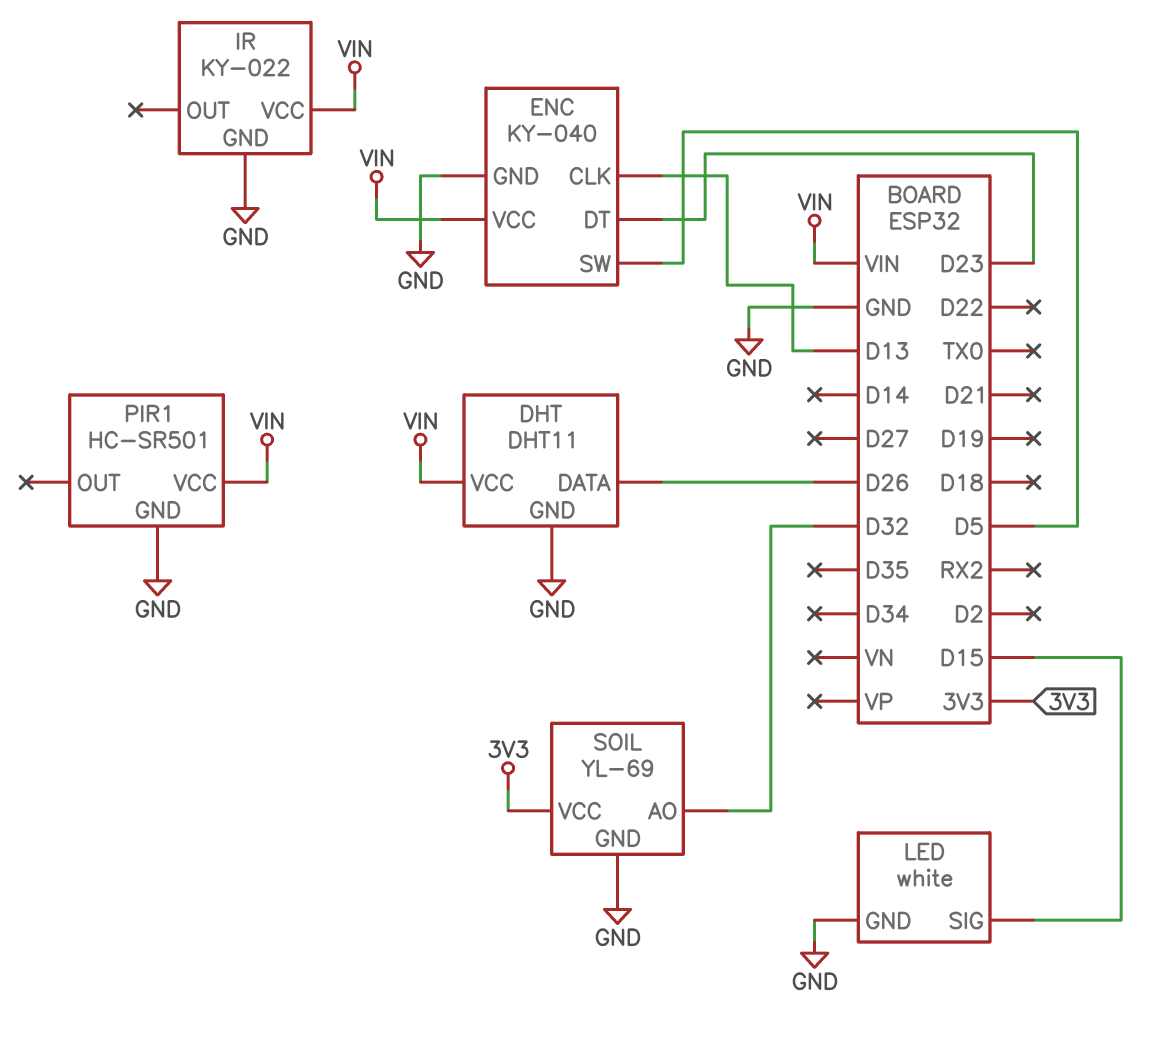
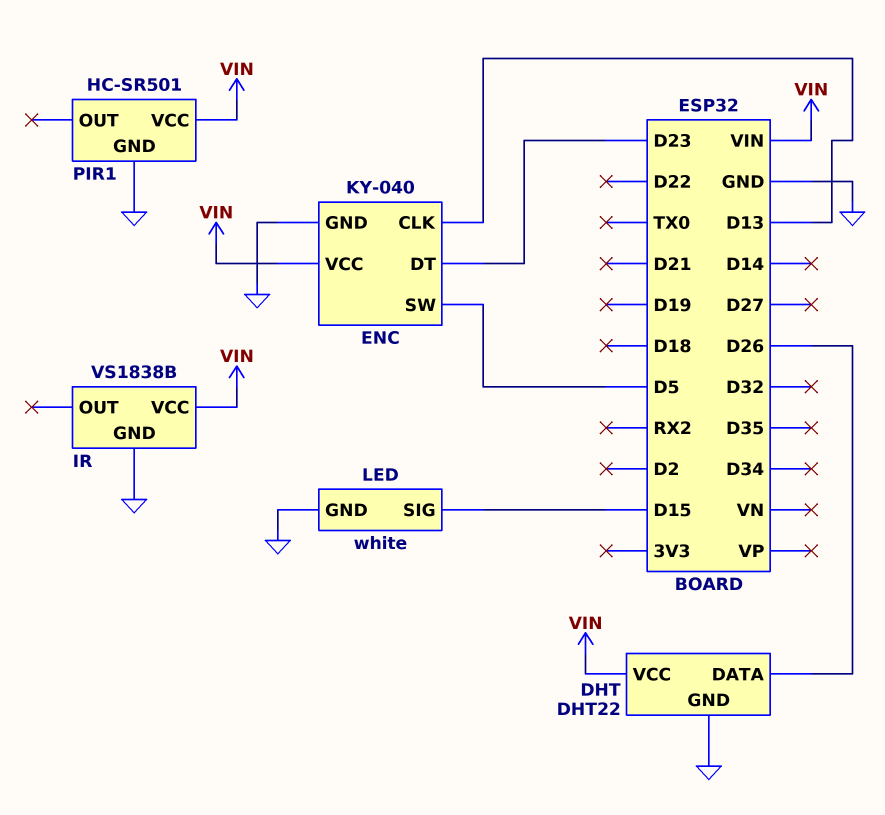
DHT: DHT11 -> DHT22
IR: KY-022 -> VS1838B
SOIL: YL-69 -> none
SOIL pin AO: D32 -> none
SOIL pin GND: GND -> none
SOIL pin VCC: 3V3 -> none

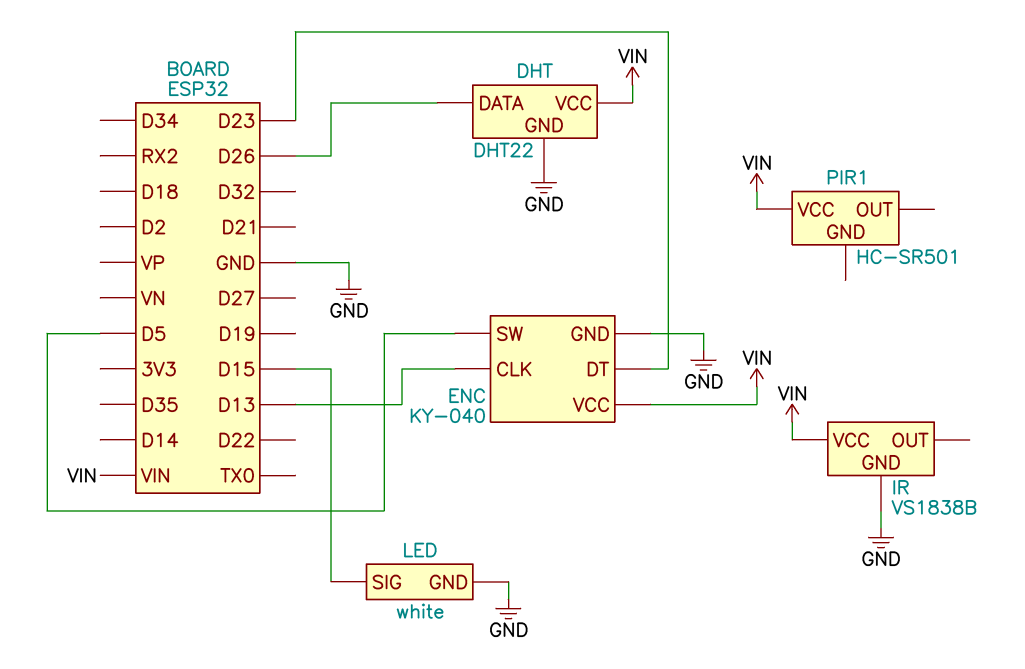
PIR1 pin GND: GND -> none

